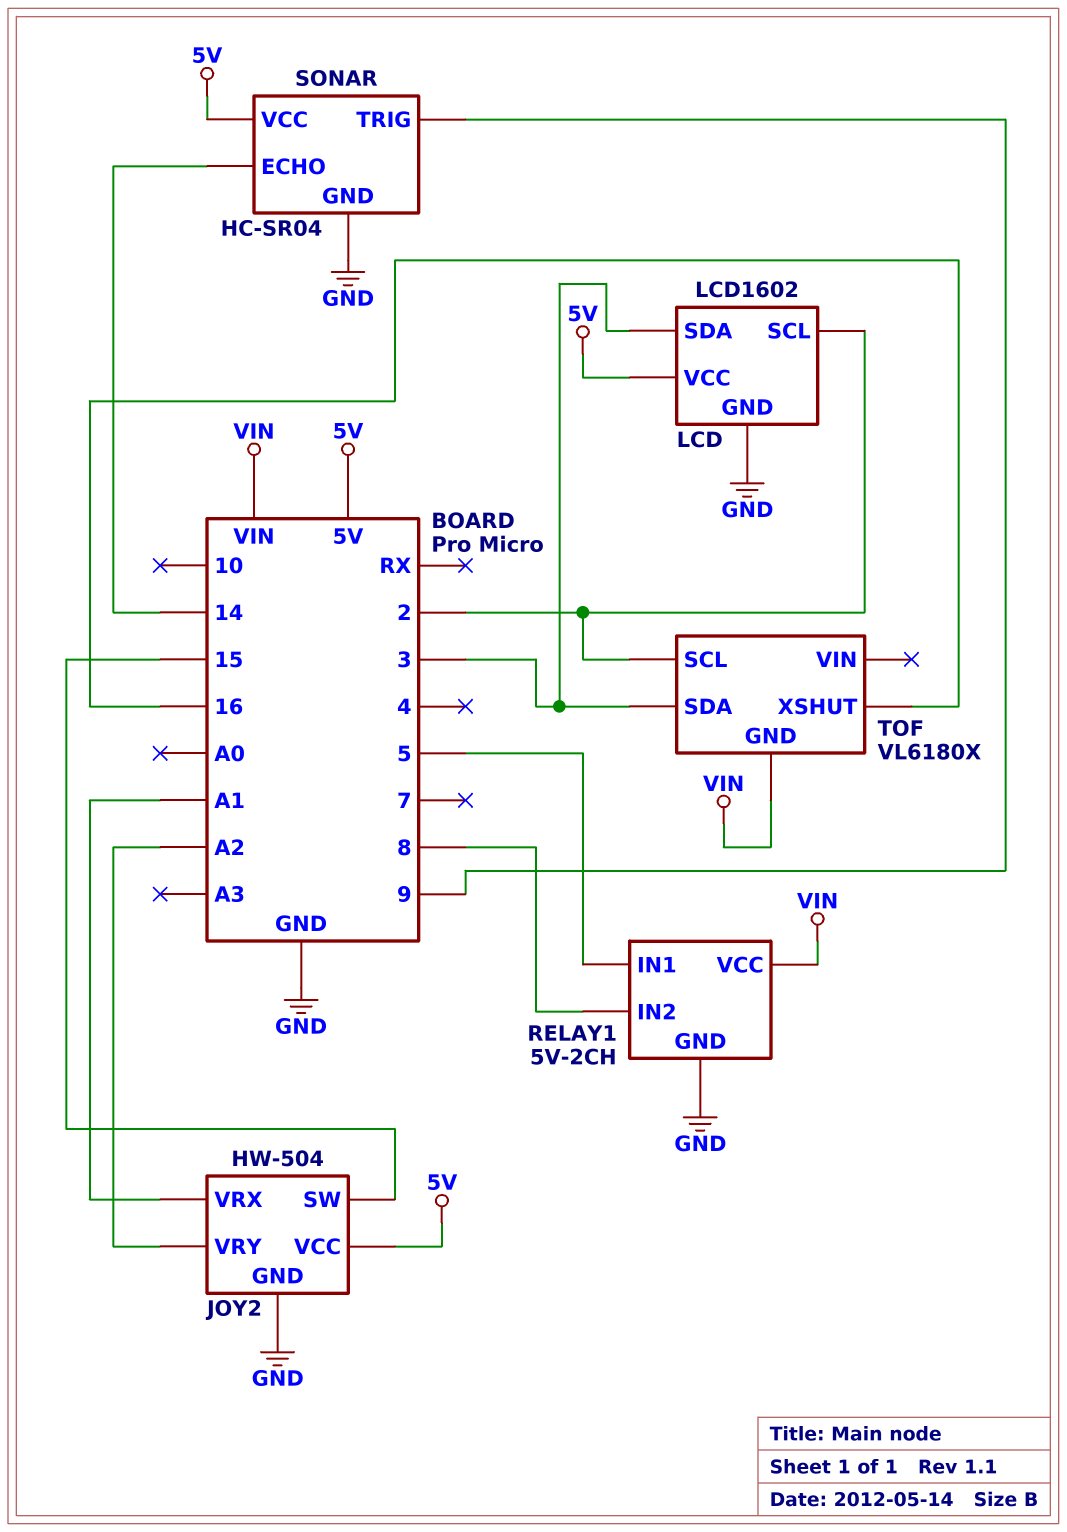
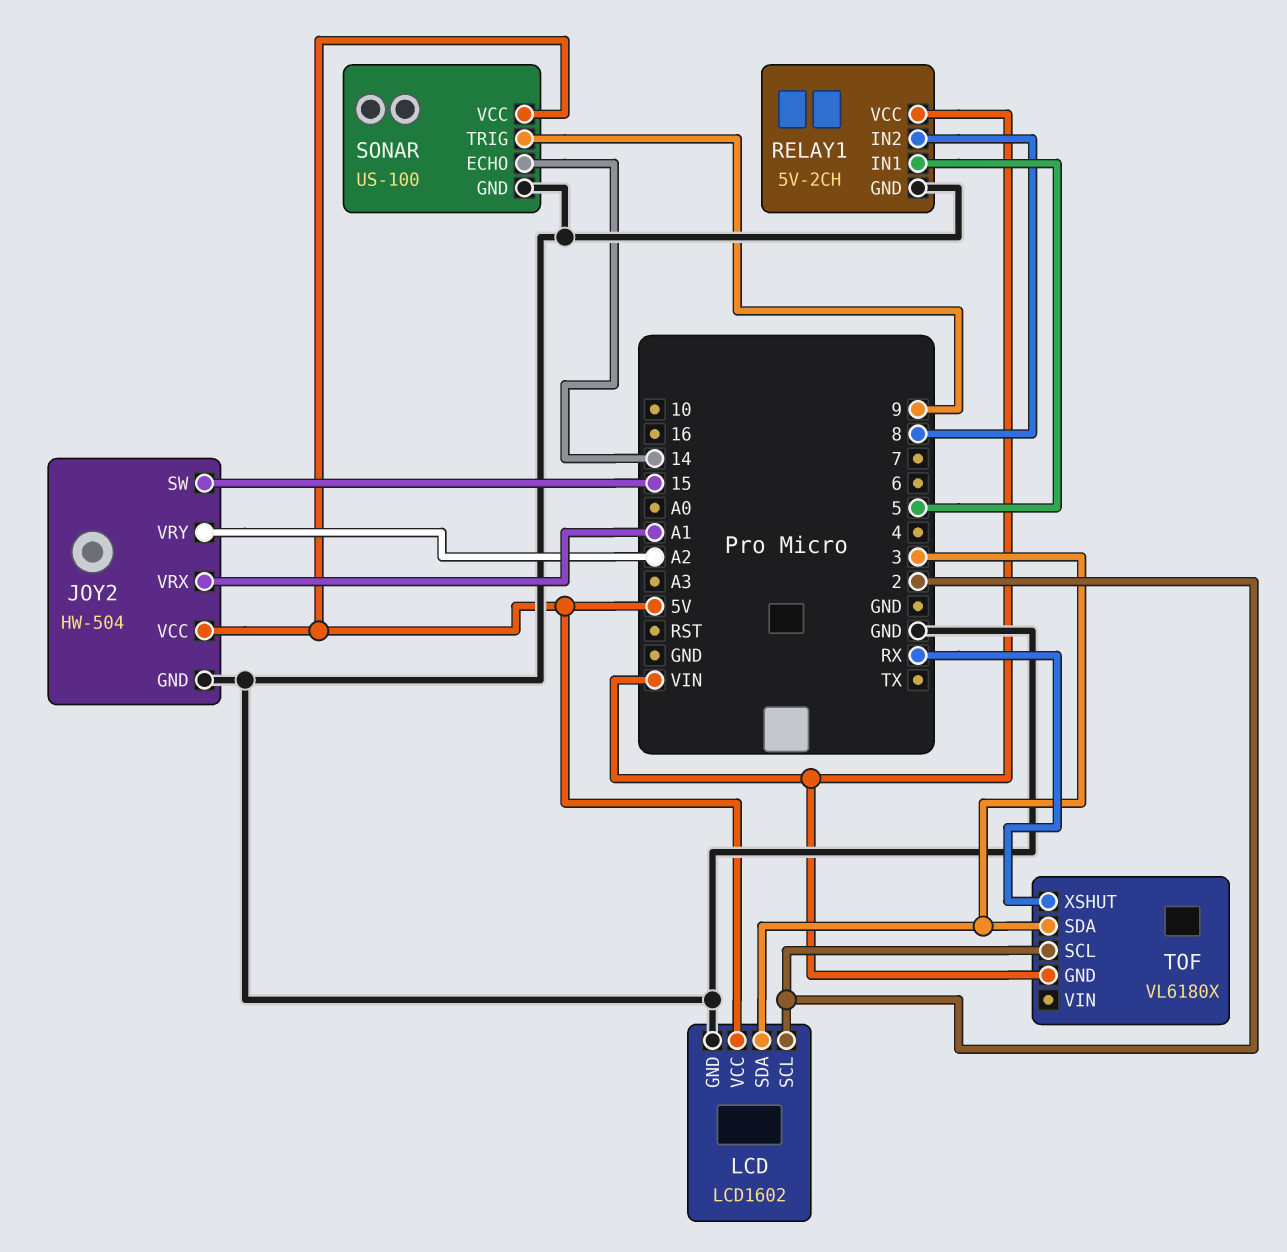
SONAR: HC-SR04 -> US-100
TOF pin XSHUT: 16 -> RX

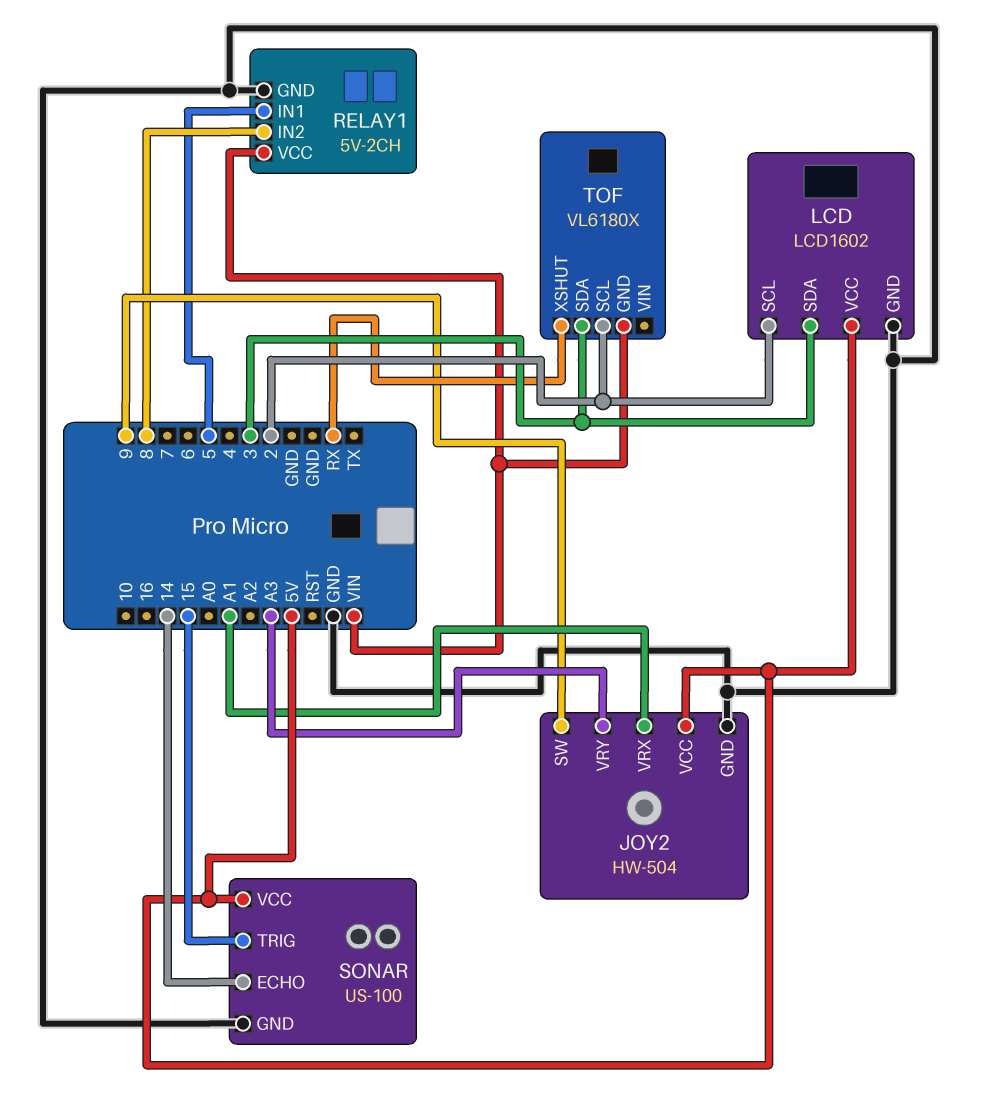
JOY2 pin SW: 15 -> 9
JOY2 pin VRY: A2 -> A3
SONAR pin TRIG: 9 -> 15

